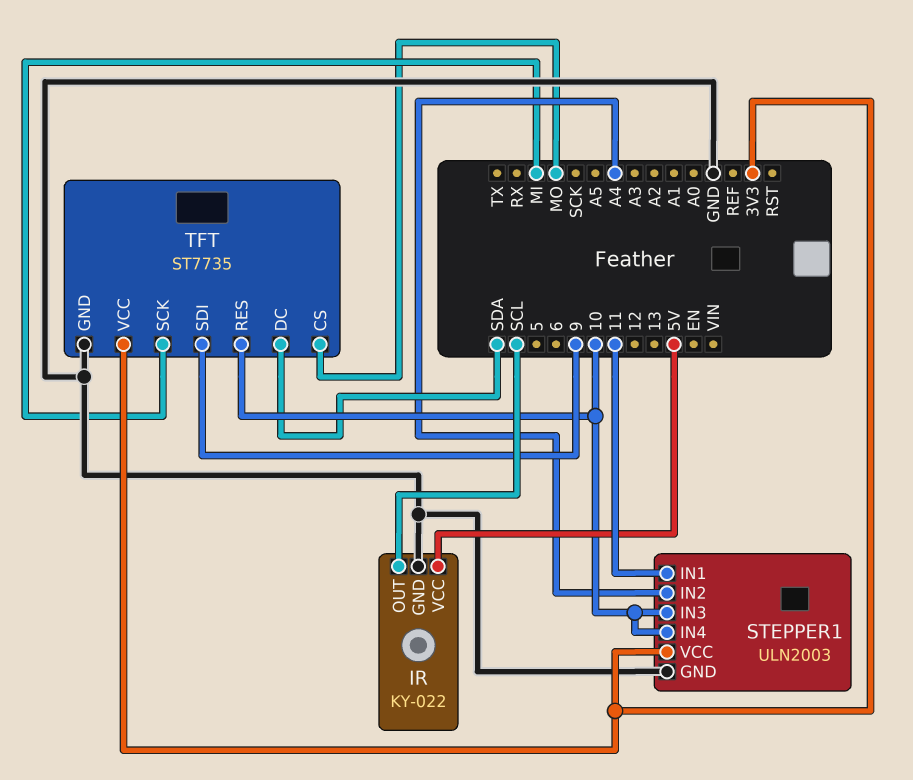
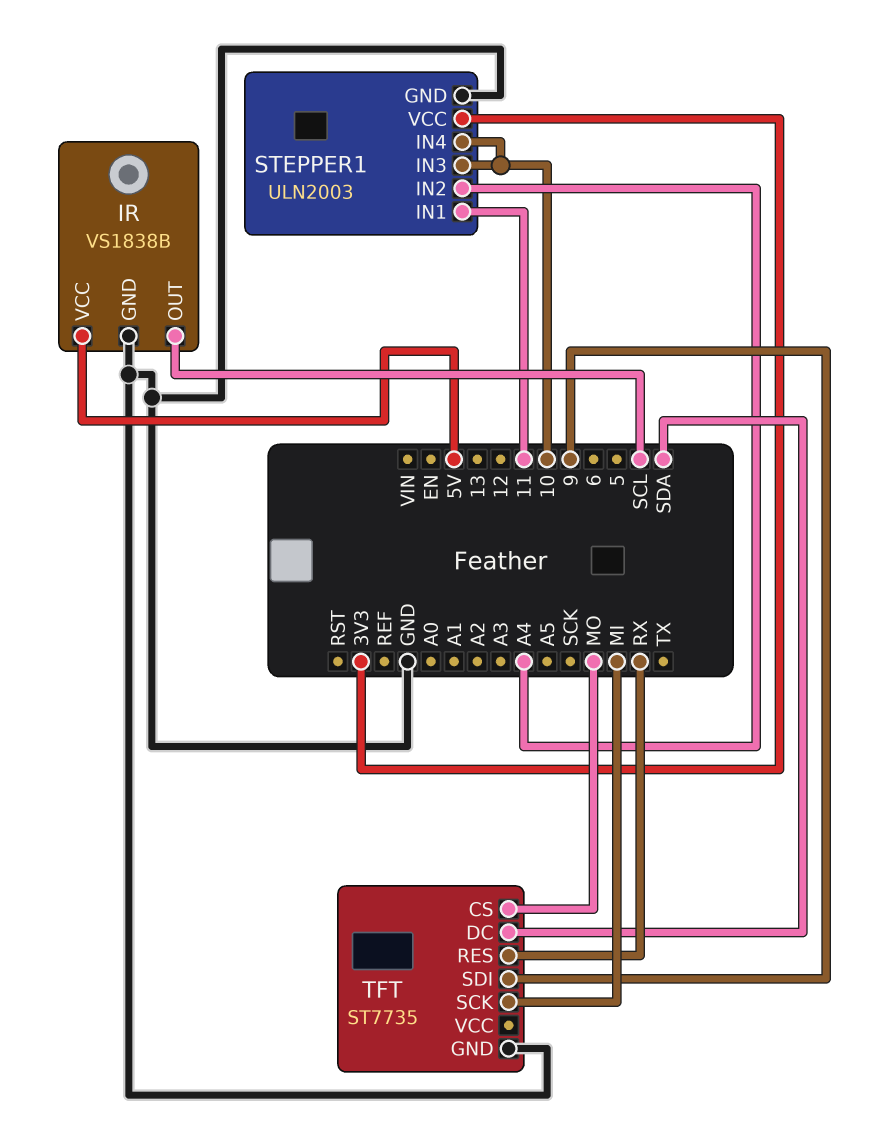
IR: KY-022 -> VS1838B
TFT pin RES: 10 -> RX
TFT pin VCC: 3V3 -> none

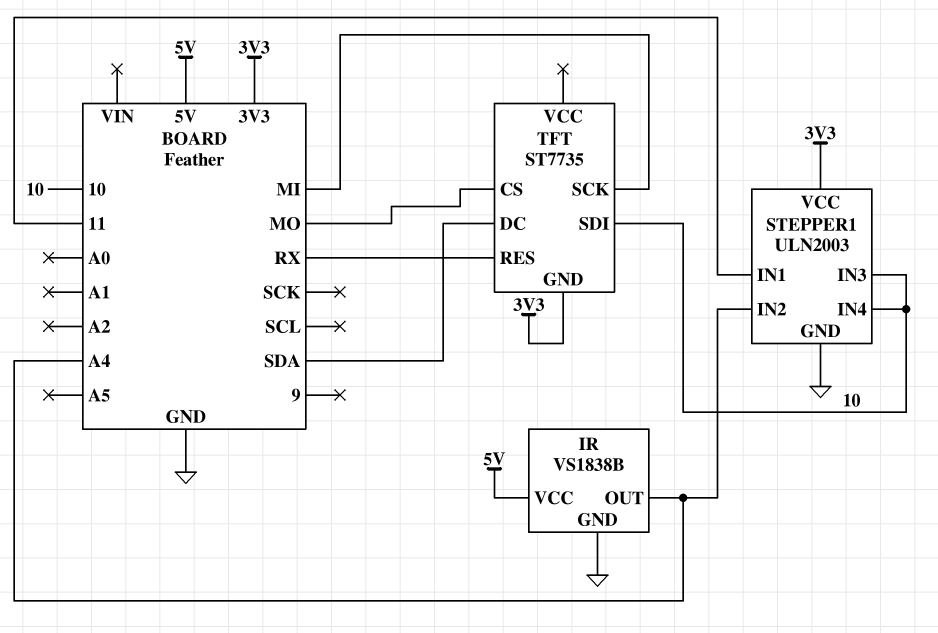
IR pin OUT: SCL -> A4
TFT pin GND: GND -> 3V3
TFT pin SDI: 9 -> 10

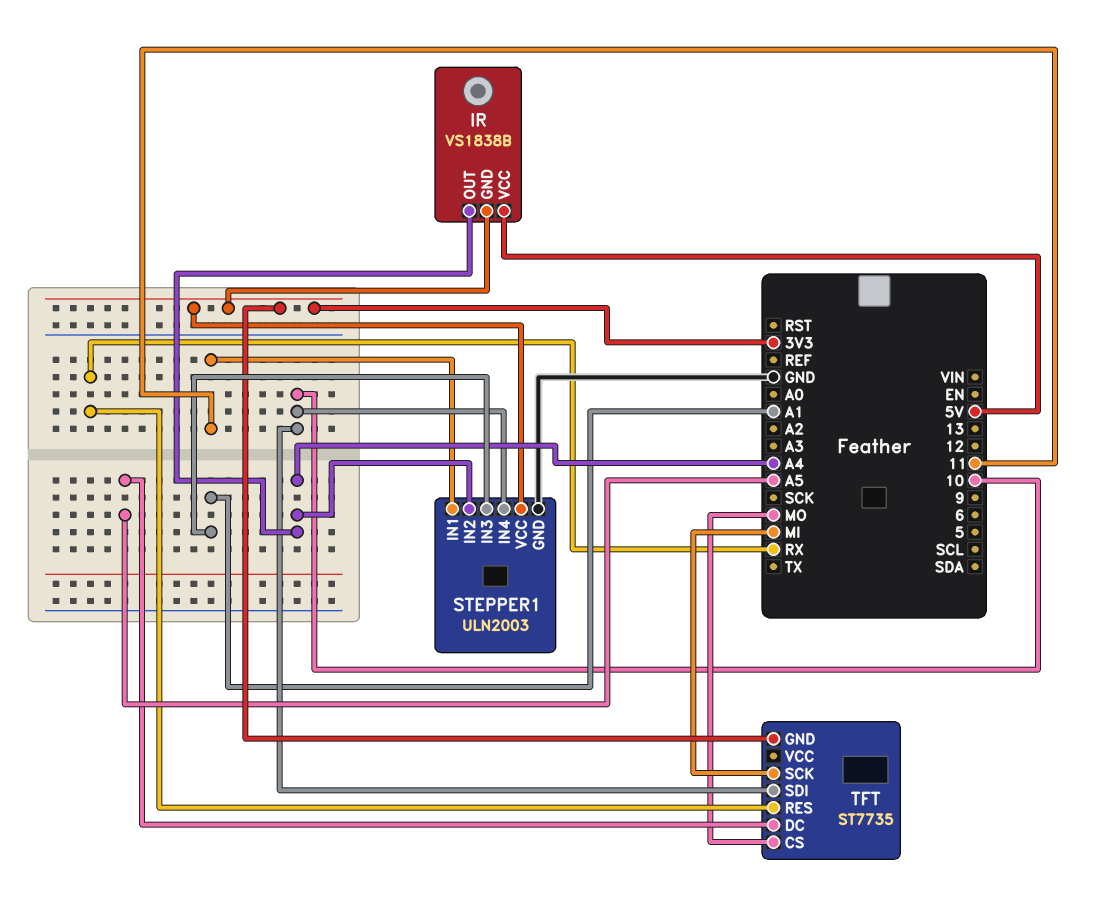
IR pin GND: GND -> 3V3
STEPPER1 pin IN3: 10 -> A1
TFT pin DC: SDA -> A5

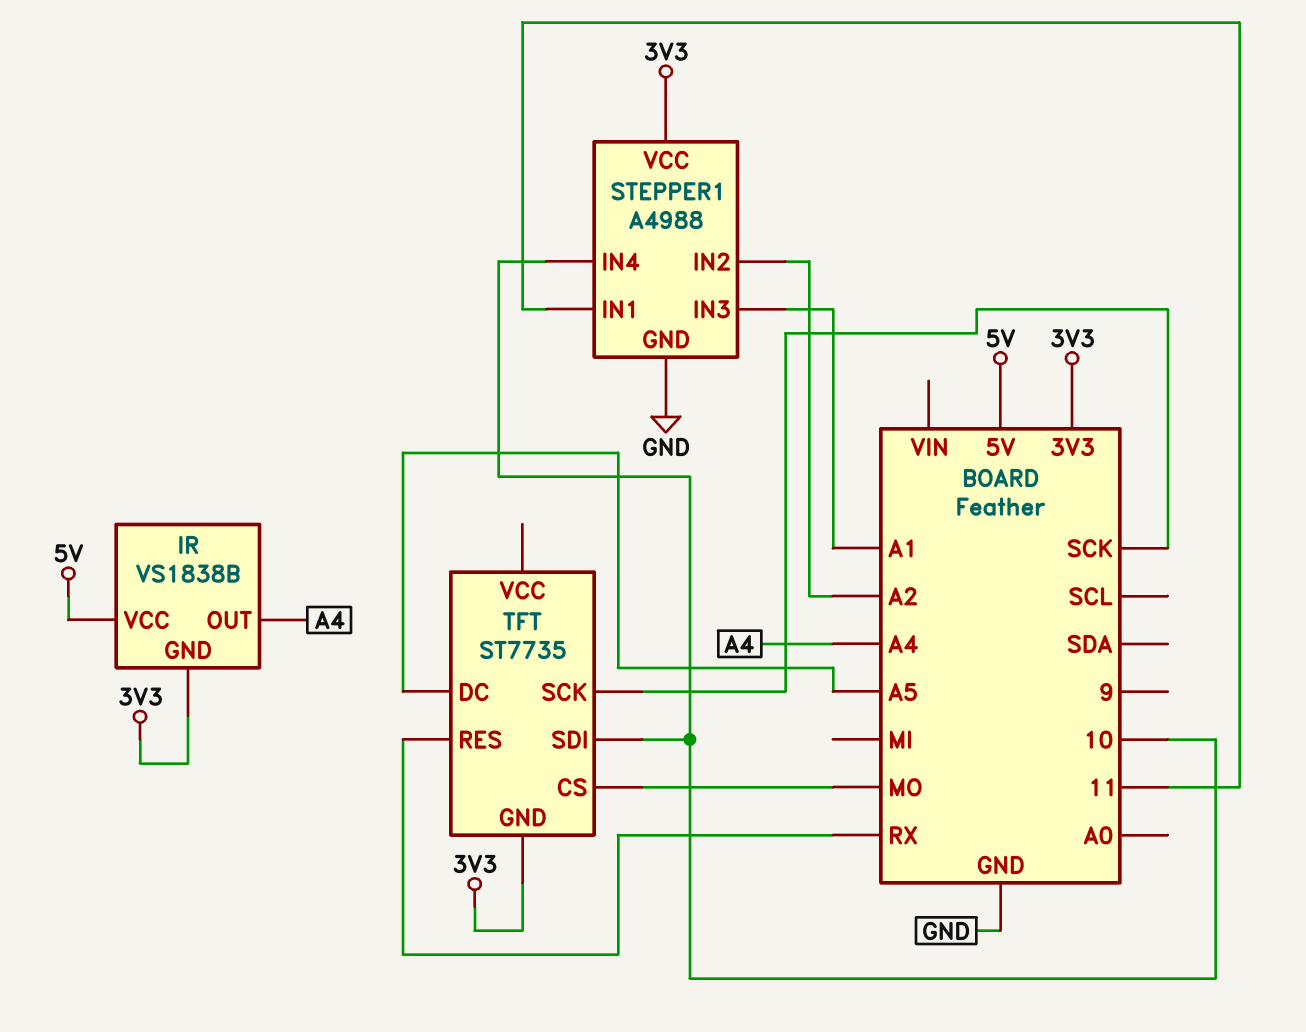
STEPPER1: ULN2003 -> A4988
STEPPER1 pin IN2: A4 -> A2
TFT pin SCK: MI -> SCK

